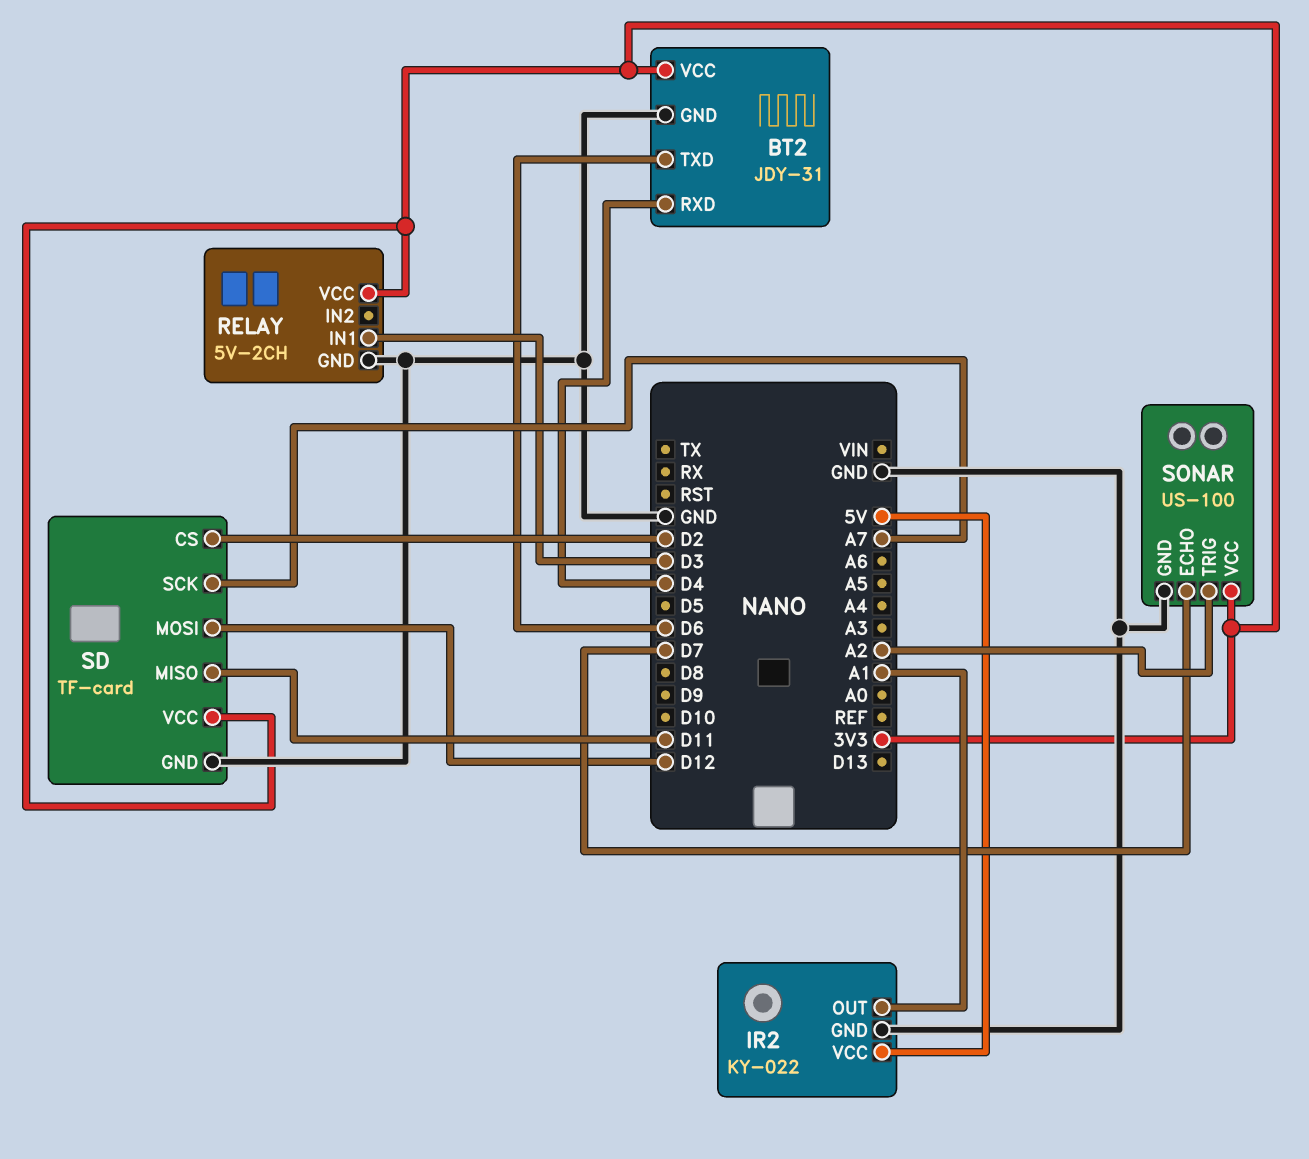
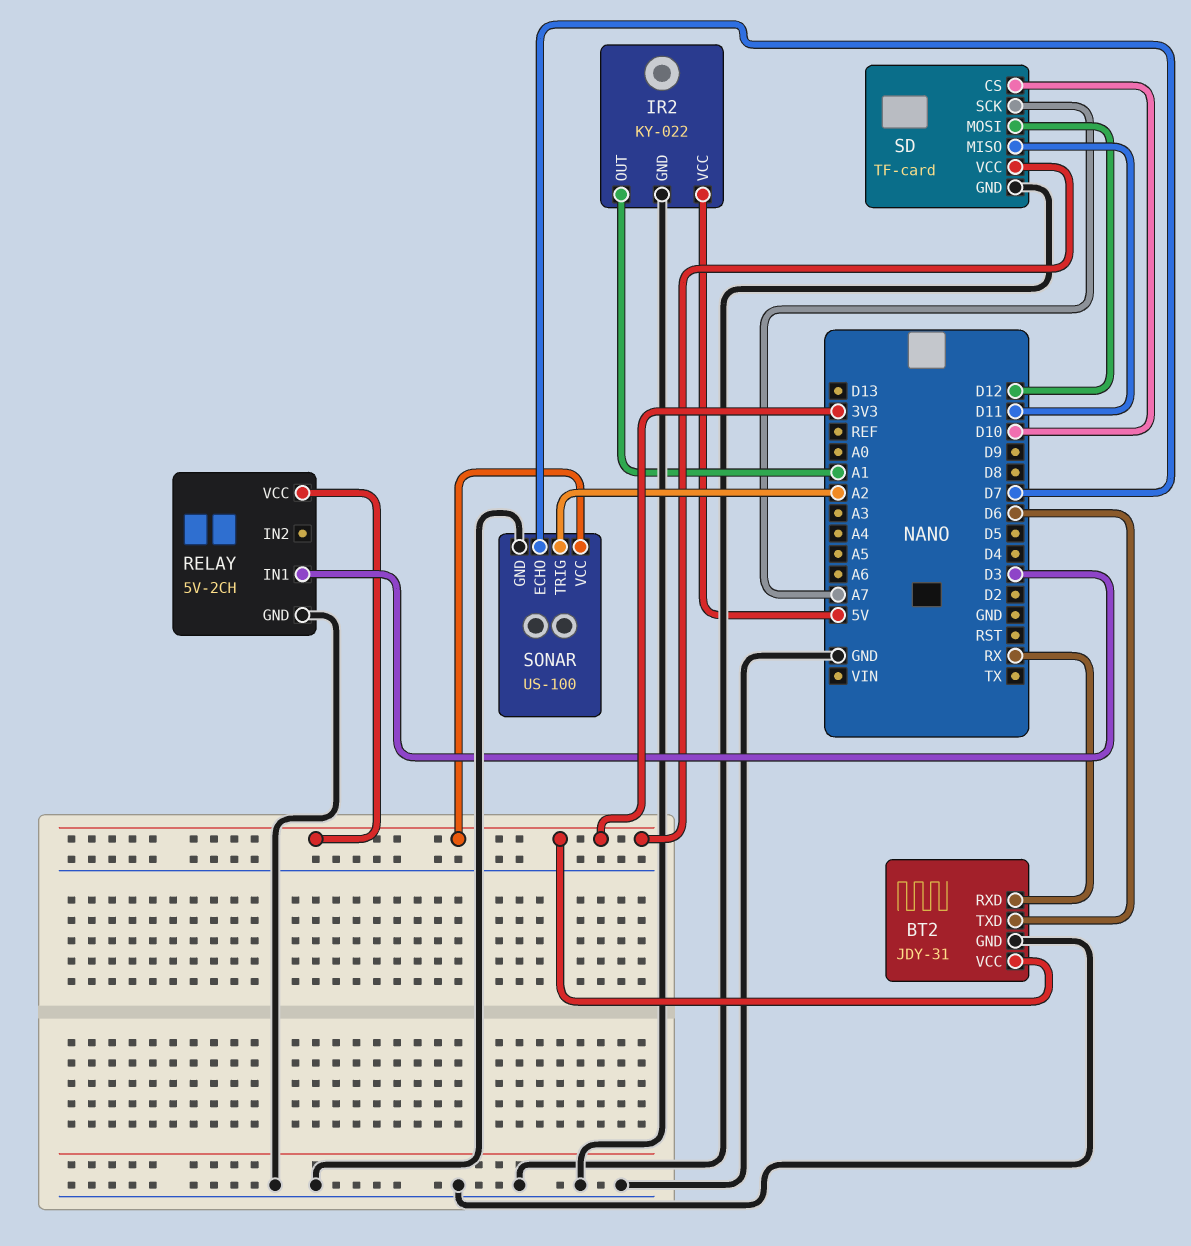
BT2 pin RXD: D4 -> RX
SD pin CS: D2 -> D10

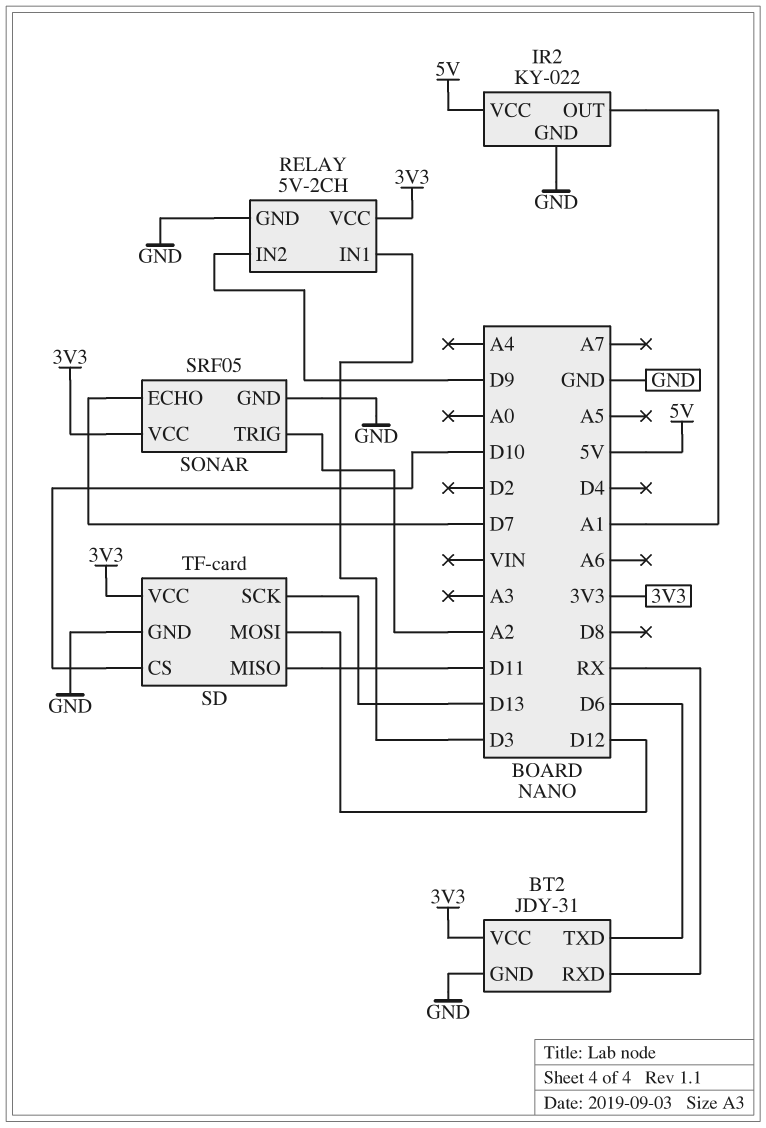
RELAY pin IN2: none -> D9
SD pin SCK: A7 -> D13
SONAR: US-100 -> SRF05

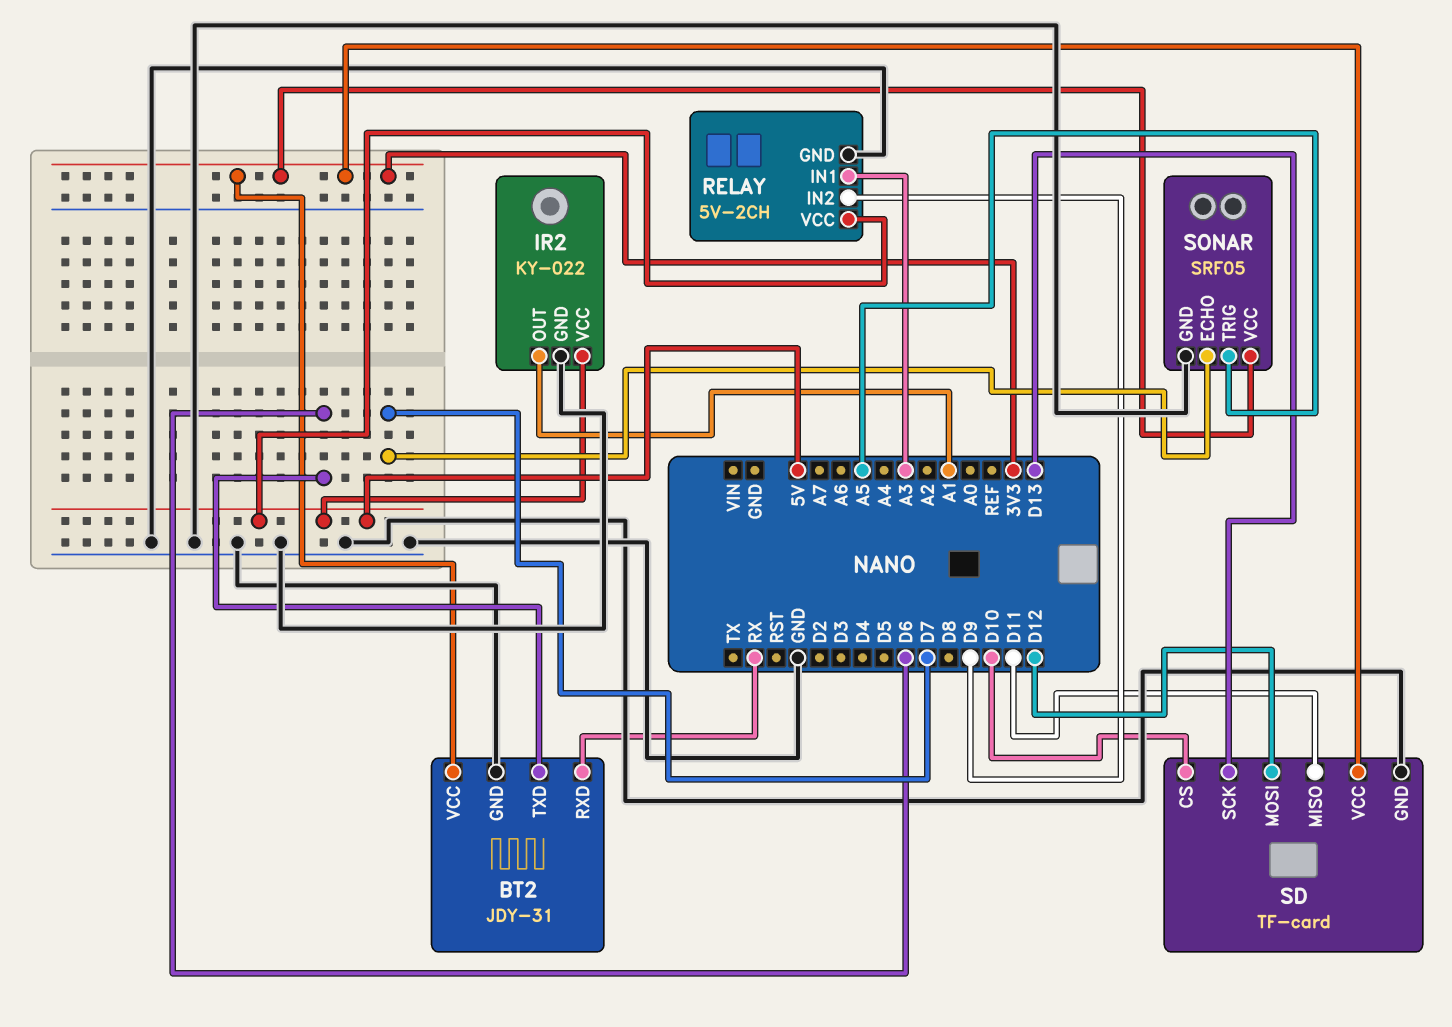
RELAY pin IN1: D3 -> A3
RELAY pin VCC: 3V3 -> 5V
SONAR pin TRIG: A2 -> A5

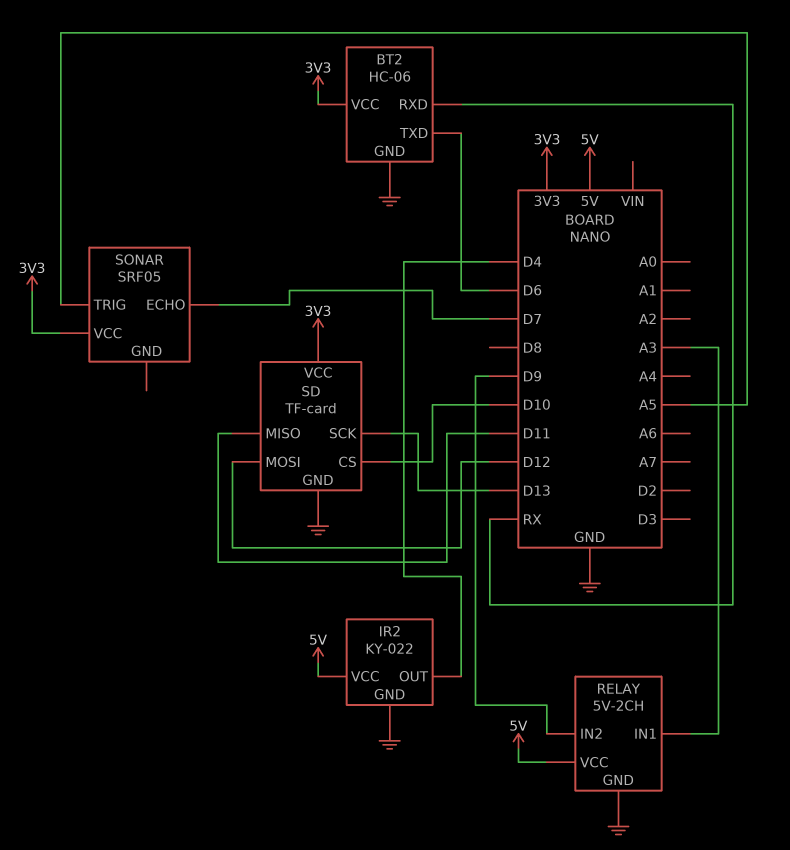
BT2: JDY-31 -> HC-06
IR2 pin OUT: A1 -> D4
SONAR pin GND: GND -> none

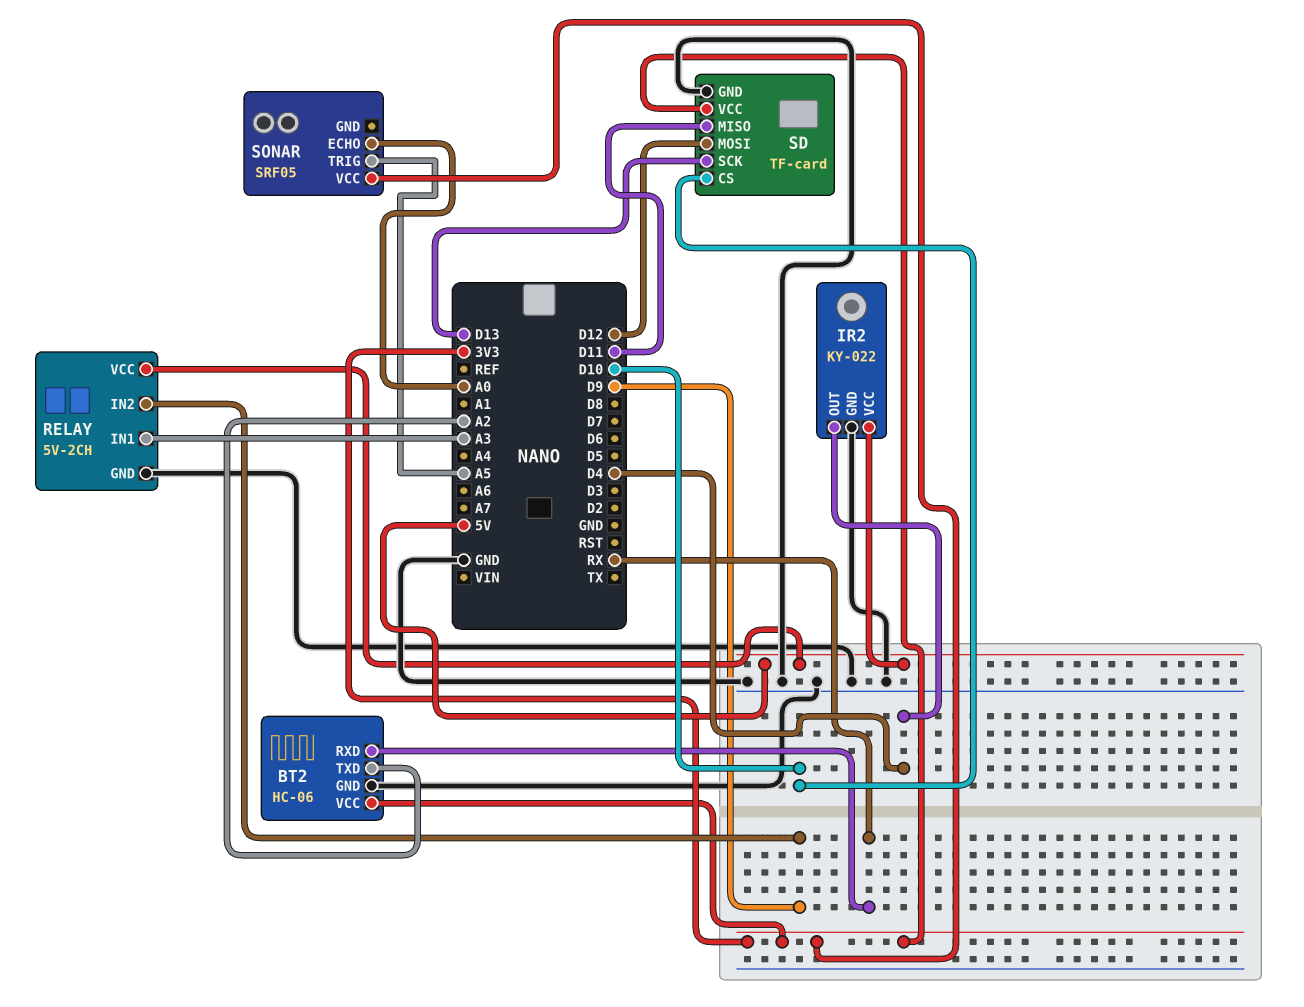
BT2 pin TXD: D6 -> A2
SONAR pin ECHO: D7 -> A0

